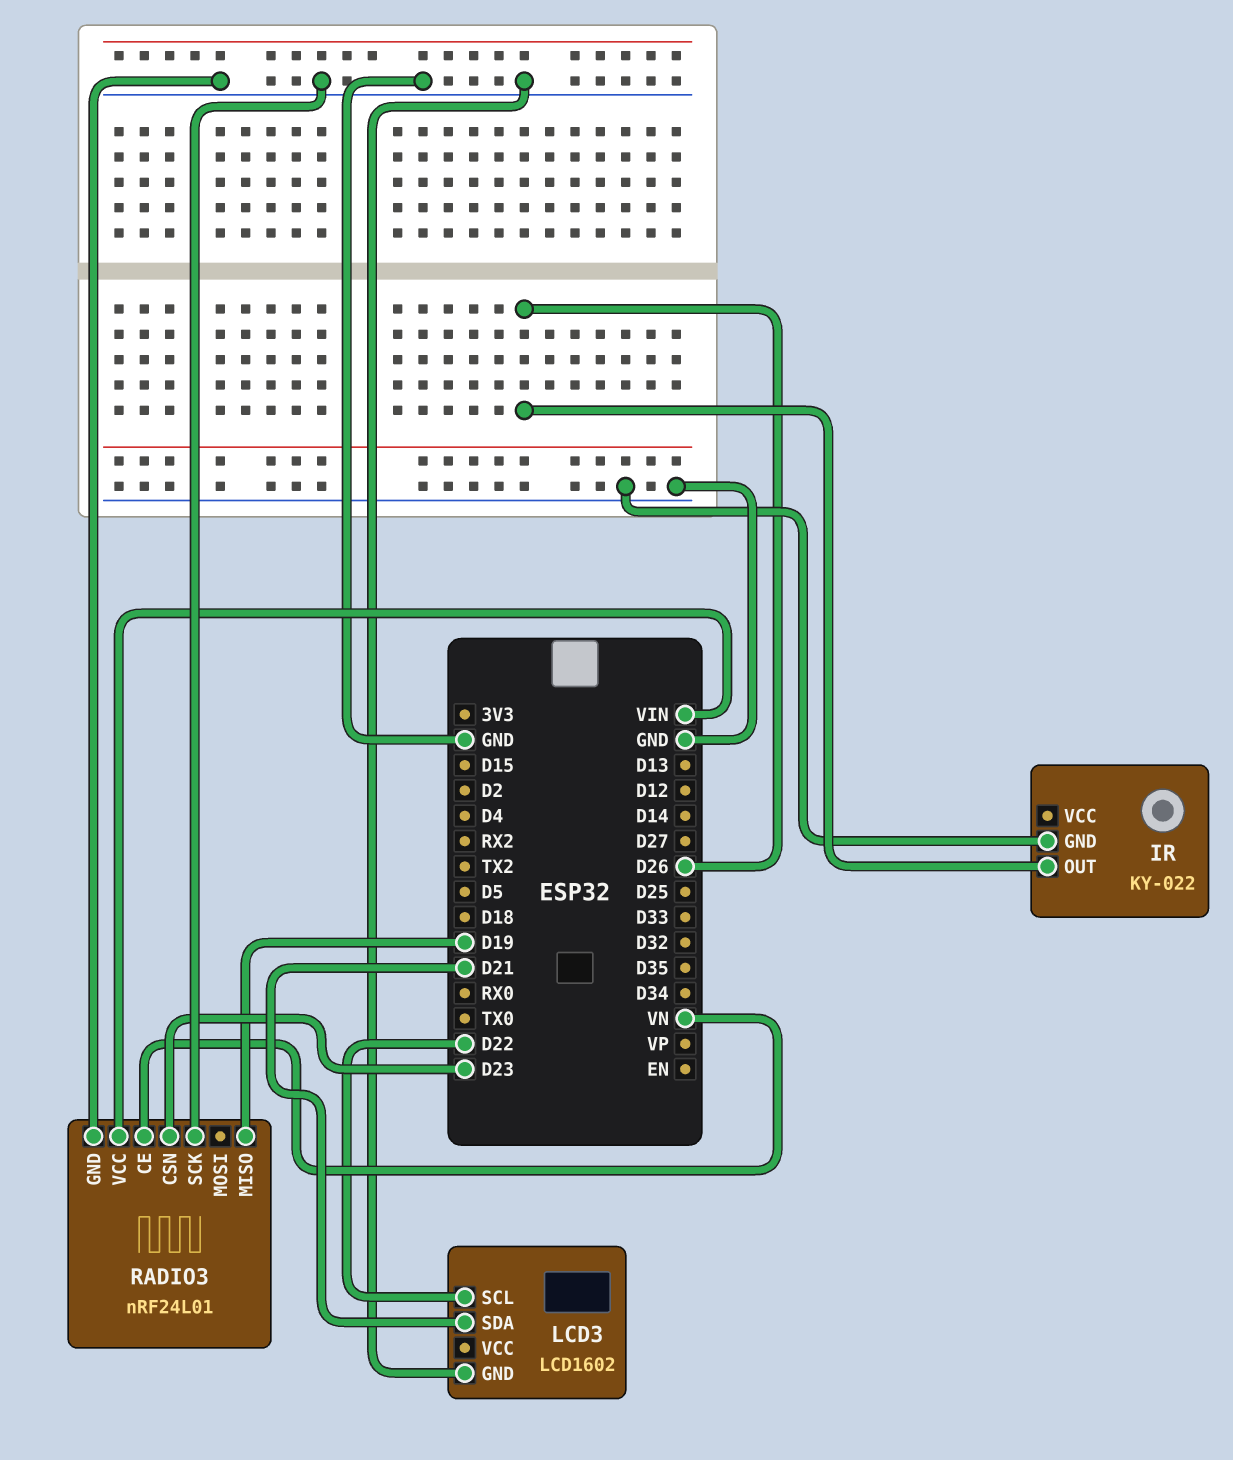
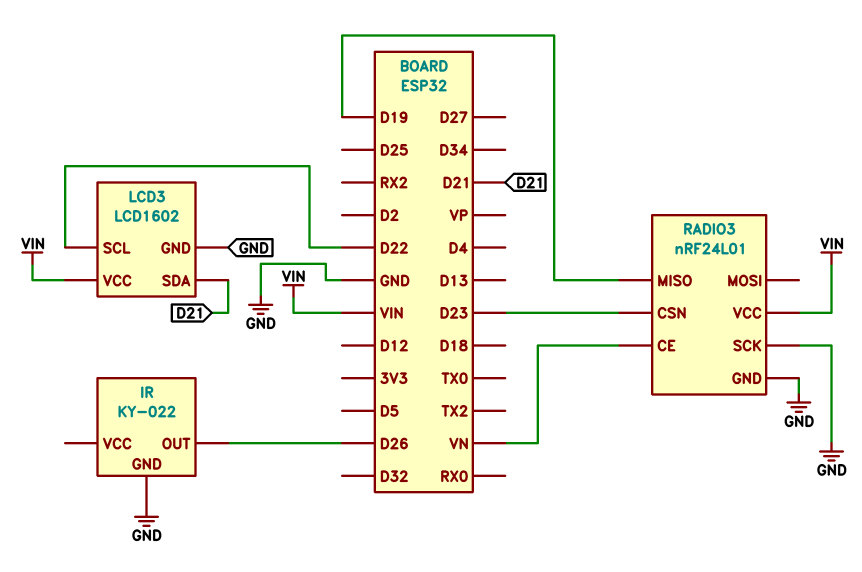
LCD3 pin VCC: none -> VIN

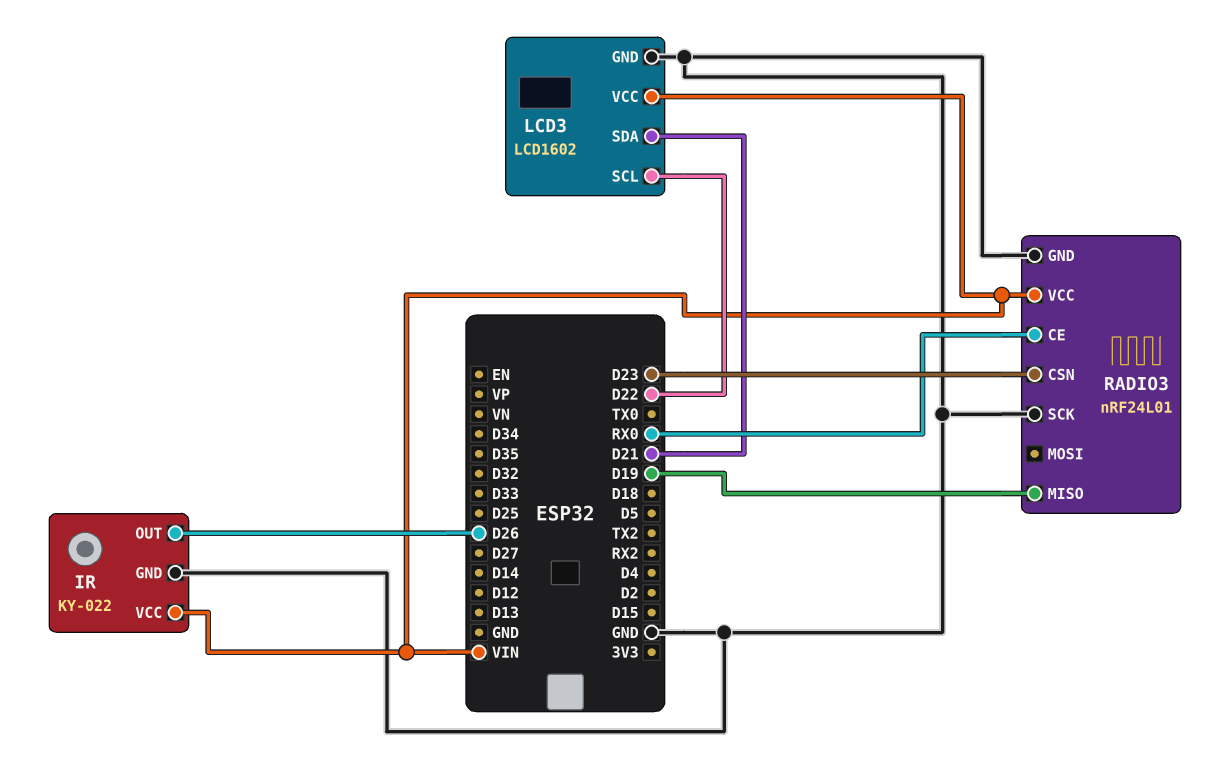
IR pin VCC: none -> VIN
RADIO3 pin CE: VN -> RX0

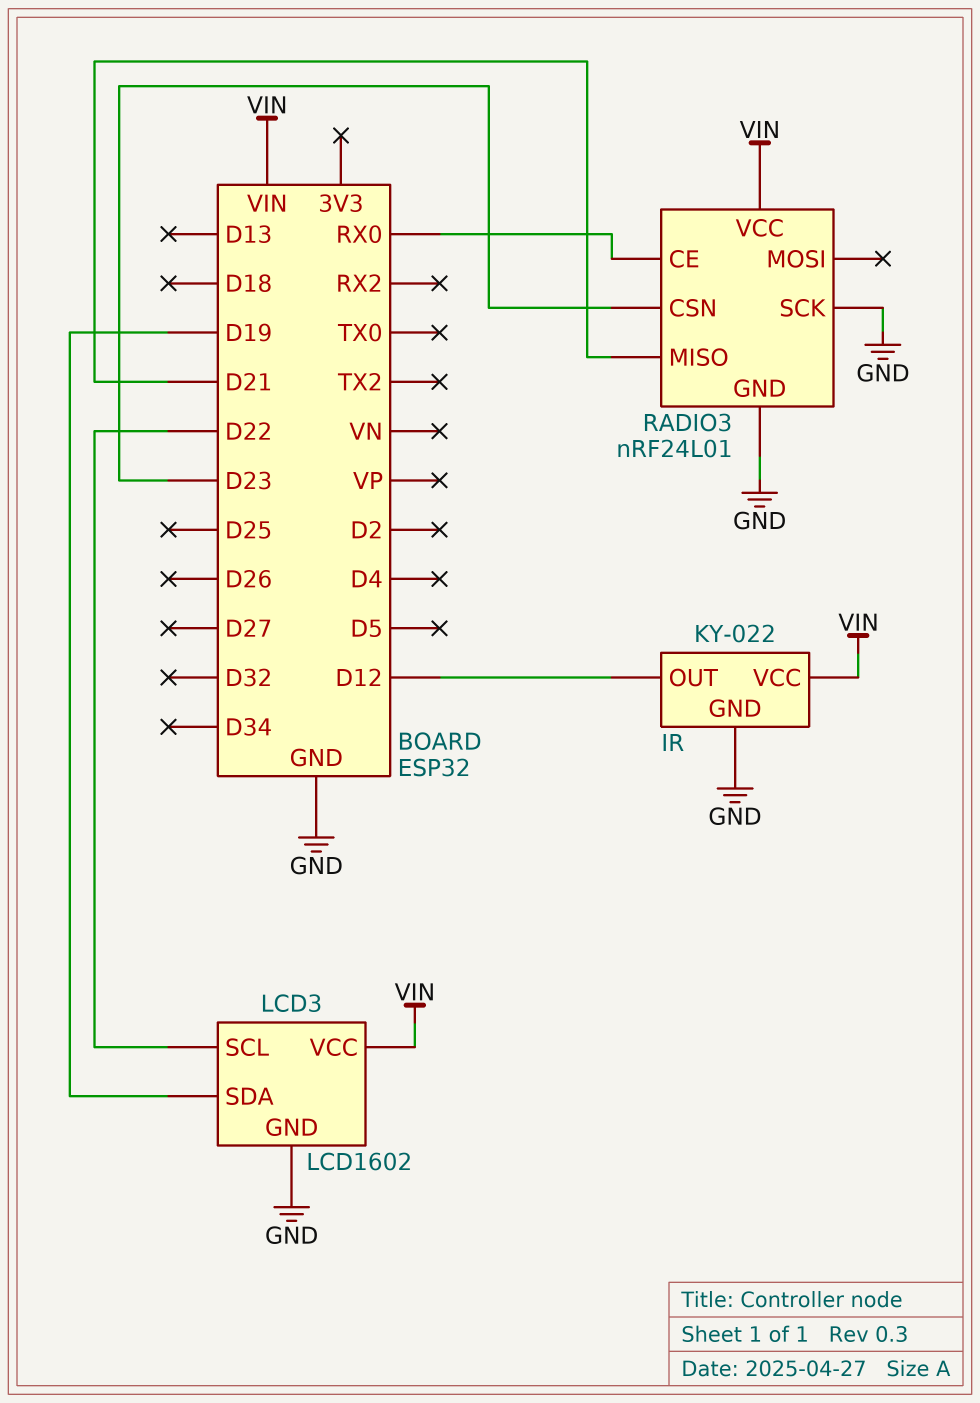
IR pin OUT: D26 -> D12
LCD3 pin SDA: D21 -> D19
RADIO3 pin MISO: D19 -> D21

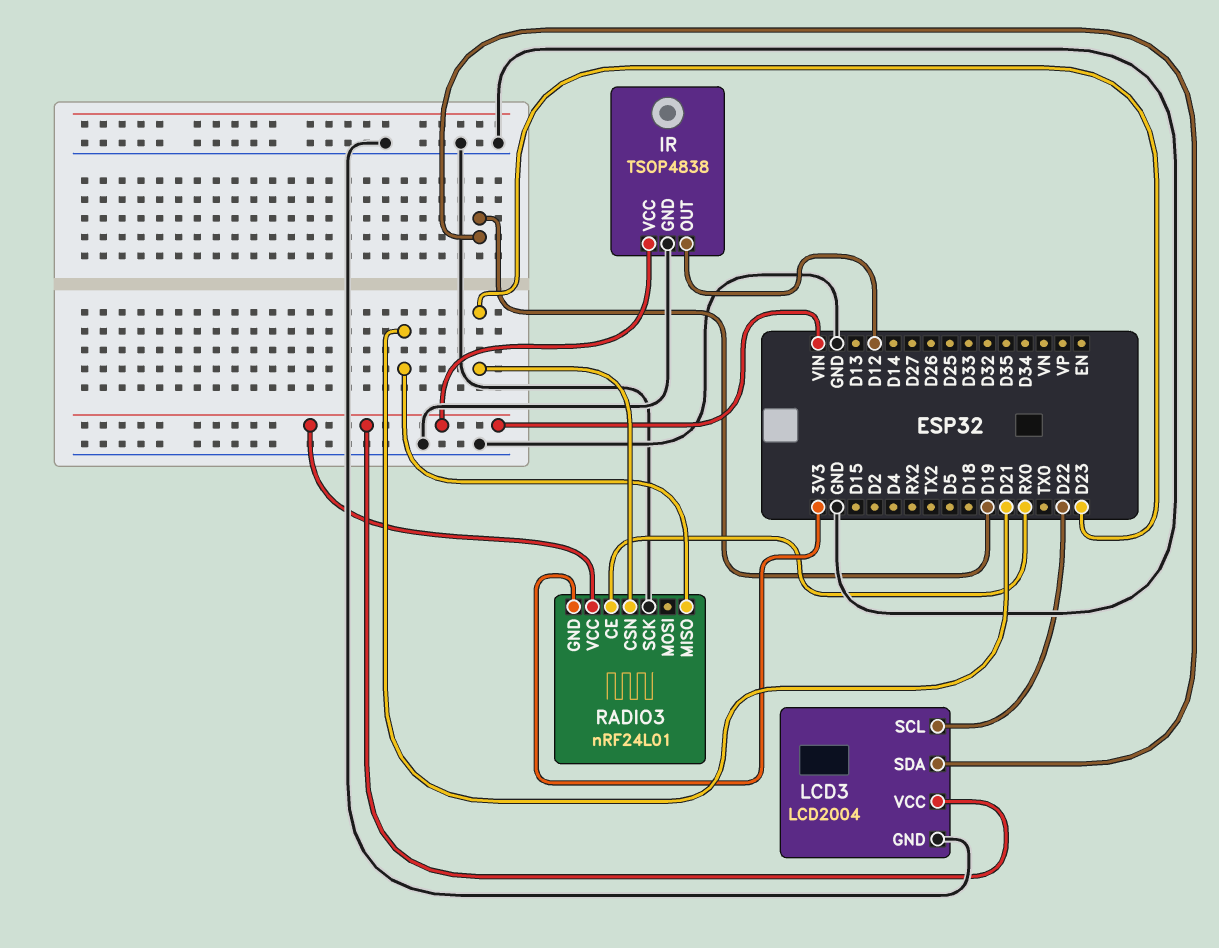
IR: KY-022 -> TSOP4838
LCD3: LCD1602 -> LCD2004
RADIO3 pin GND: GND -> 3V3

